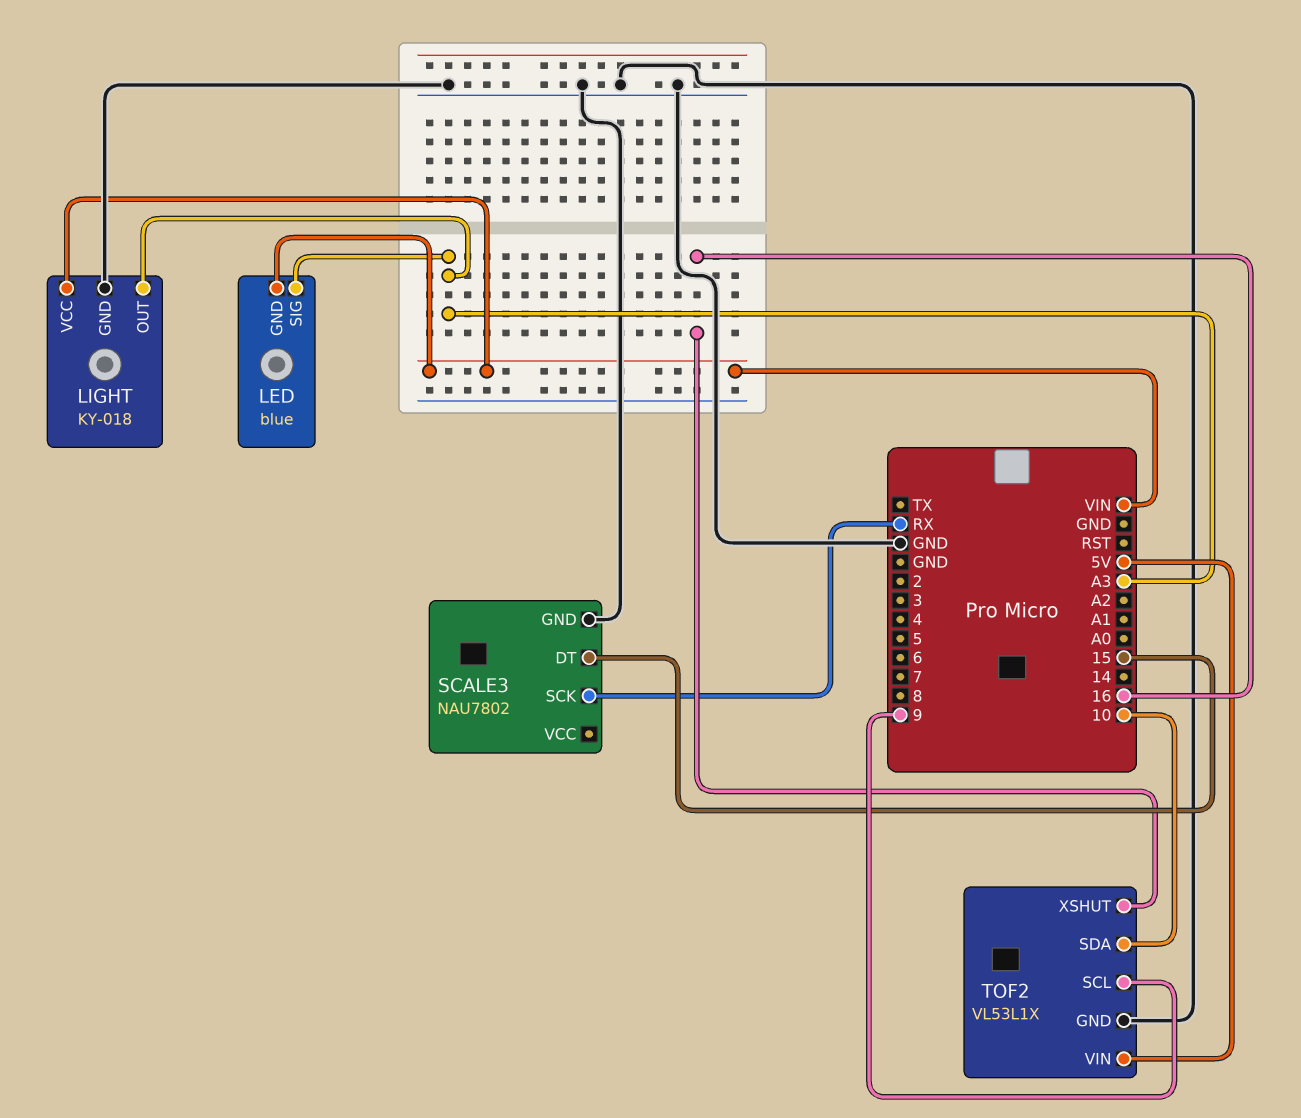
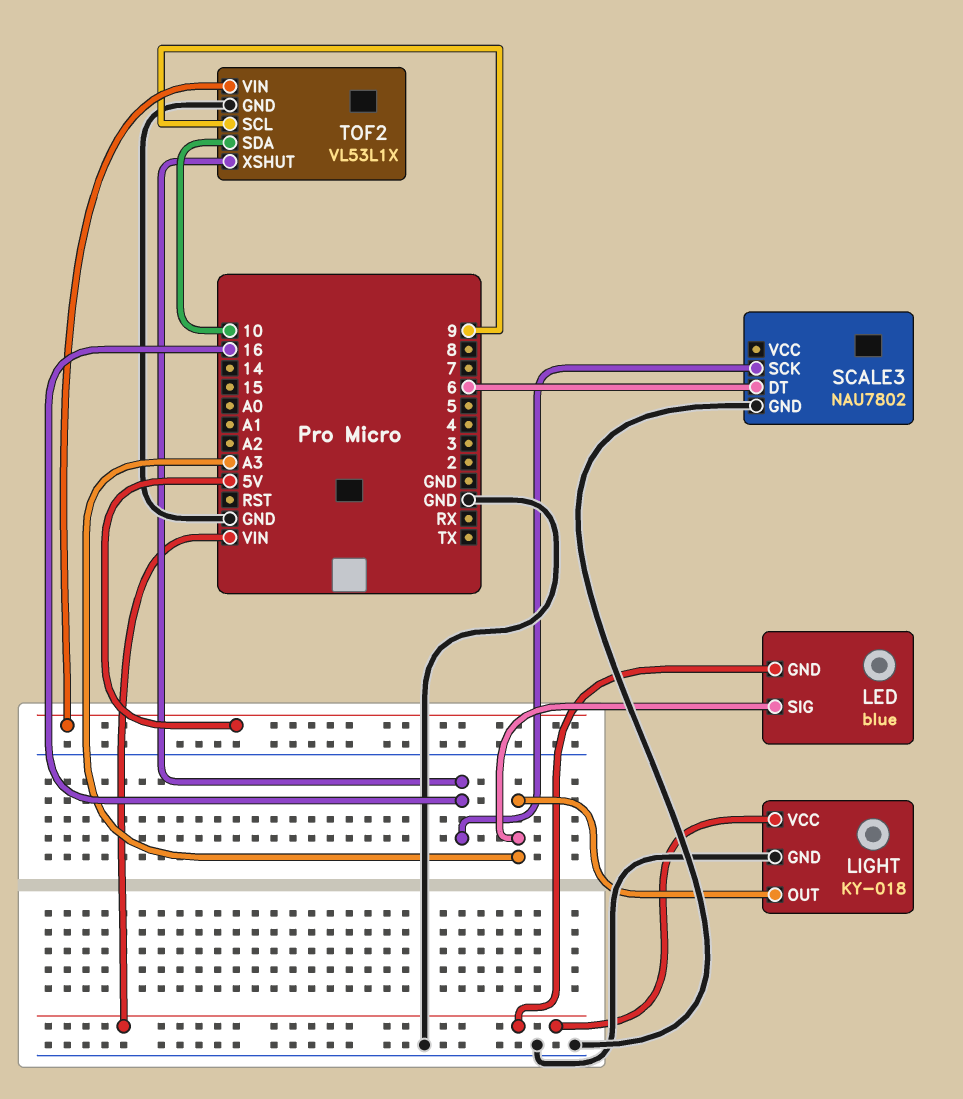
SCALE3 pin DT: 15 -> 6
SCALE3 pin SCK: RX -> 16

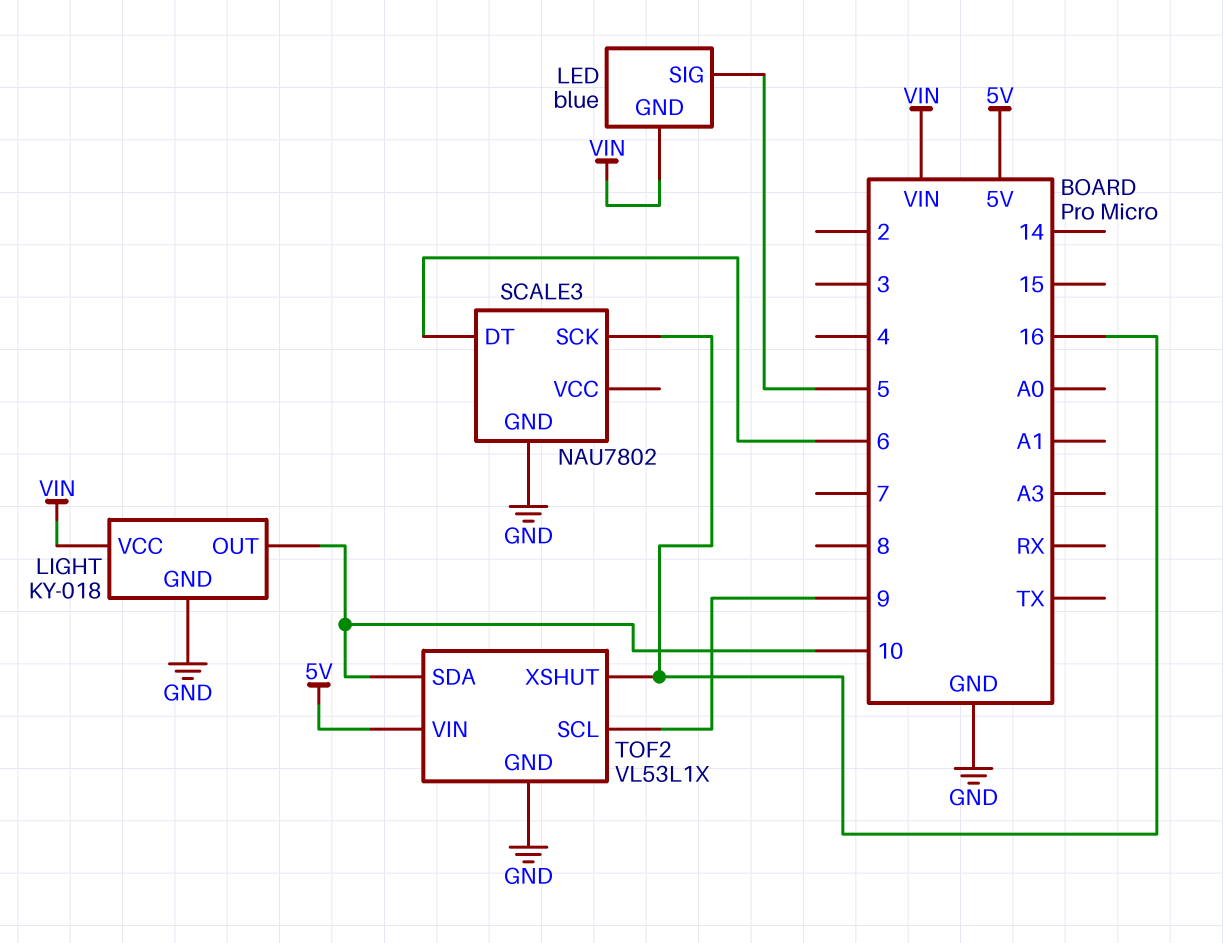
LED pin SIG: A3 -> 5
LIGHT pin OUT: A3 -> 10

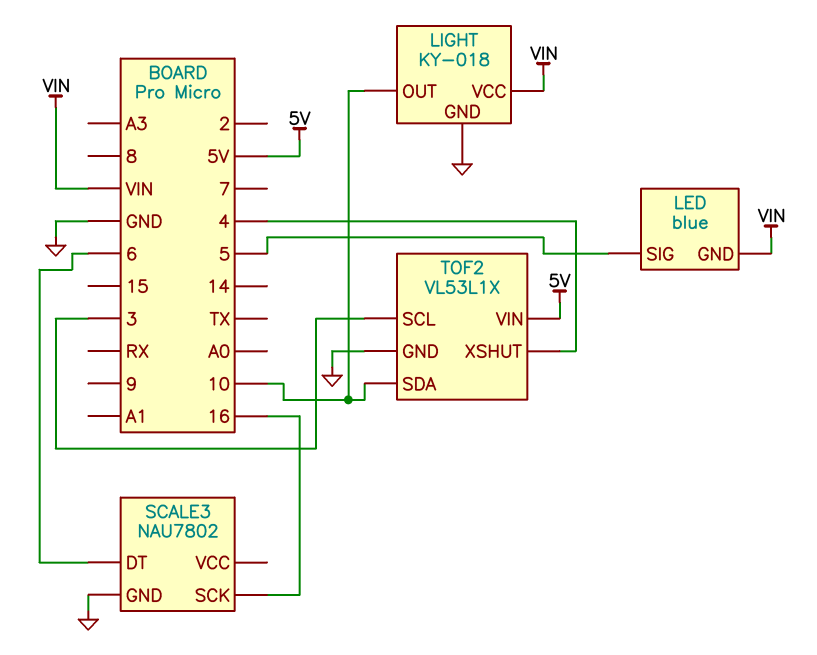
TOF2 pin SCL: 9 -> 3
TOF2 pin XSHUT: 16 -> 4

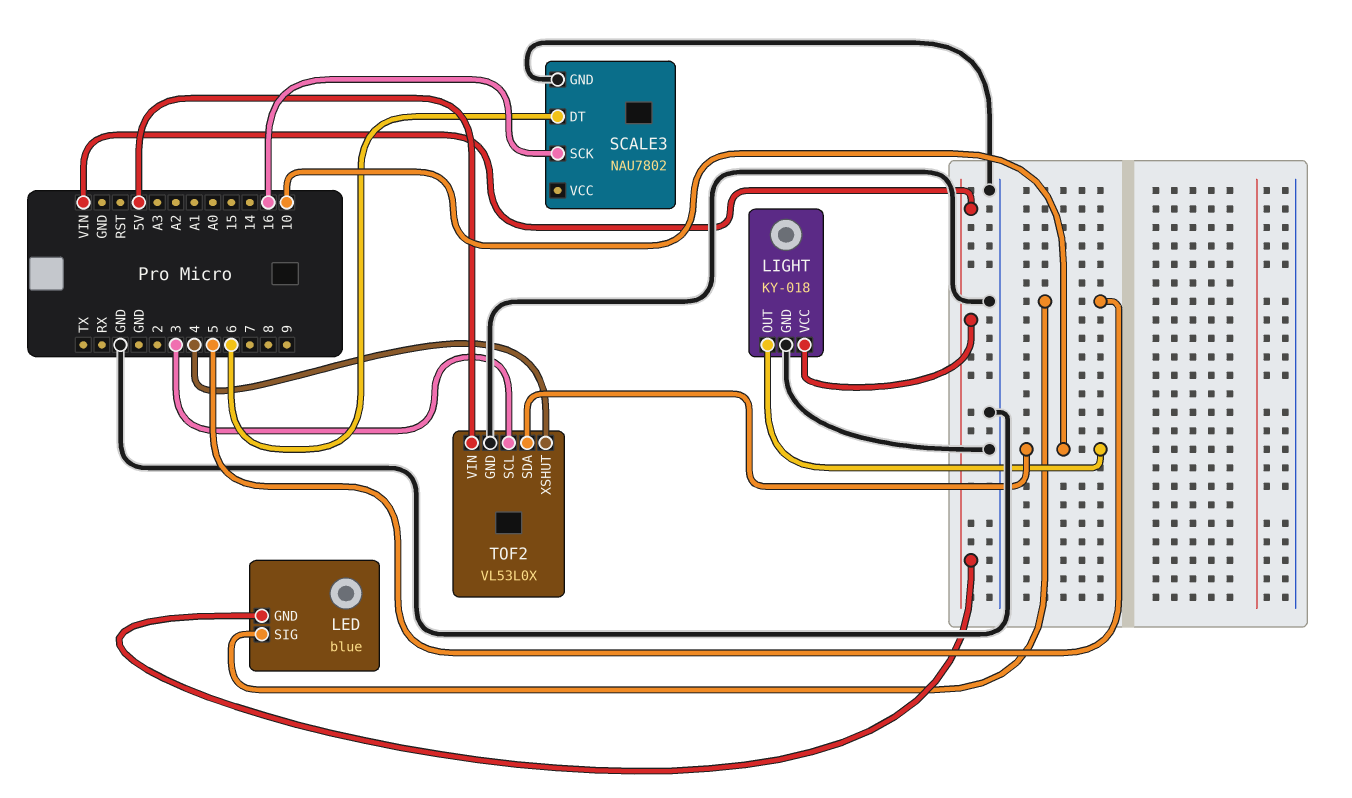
TOF2: VL53L1X -> VL53L0X

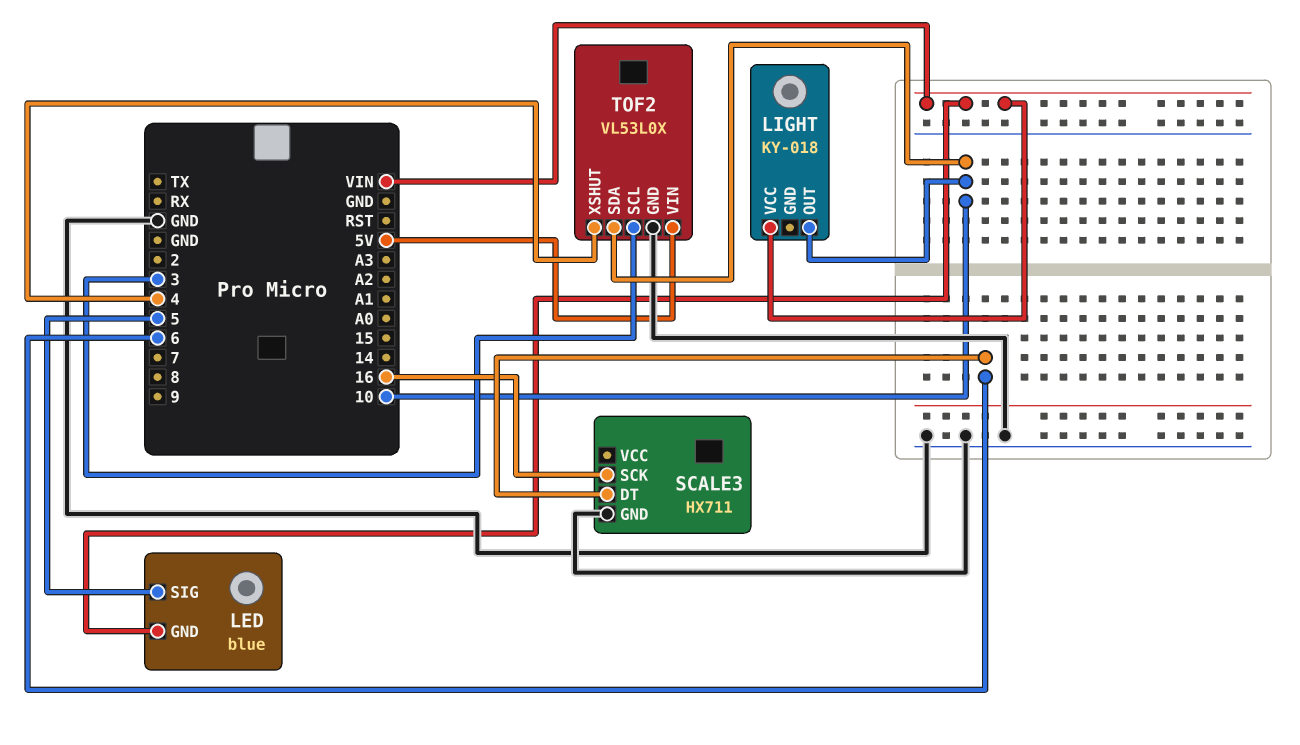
LIGHT pin GND: GND -> none
SCALE3: NAU7802 -> HX711

